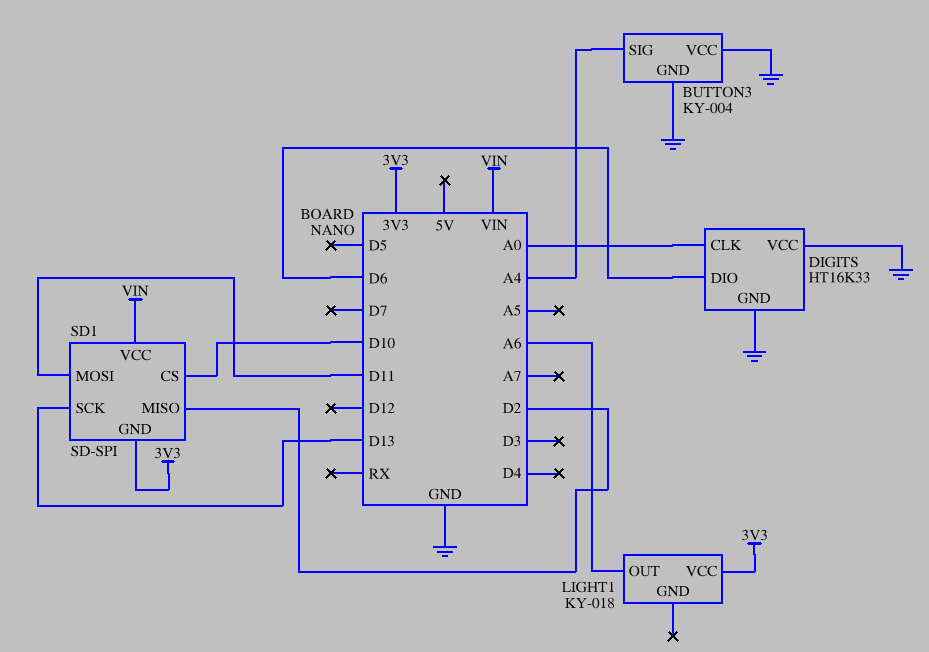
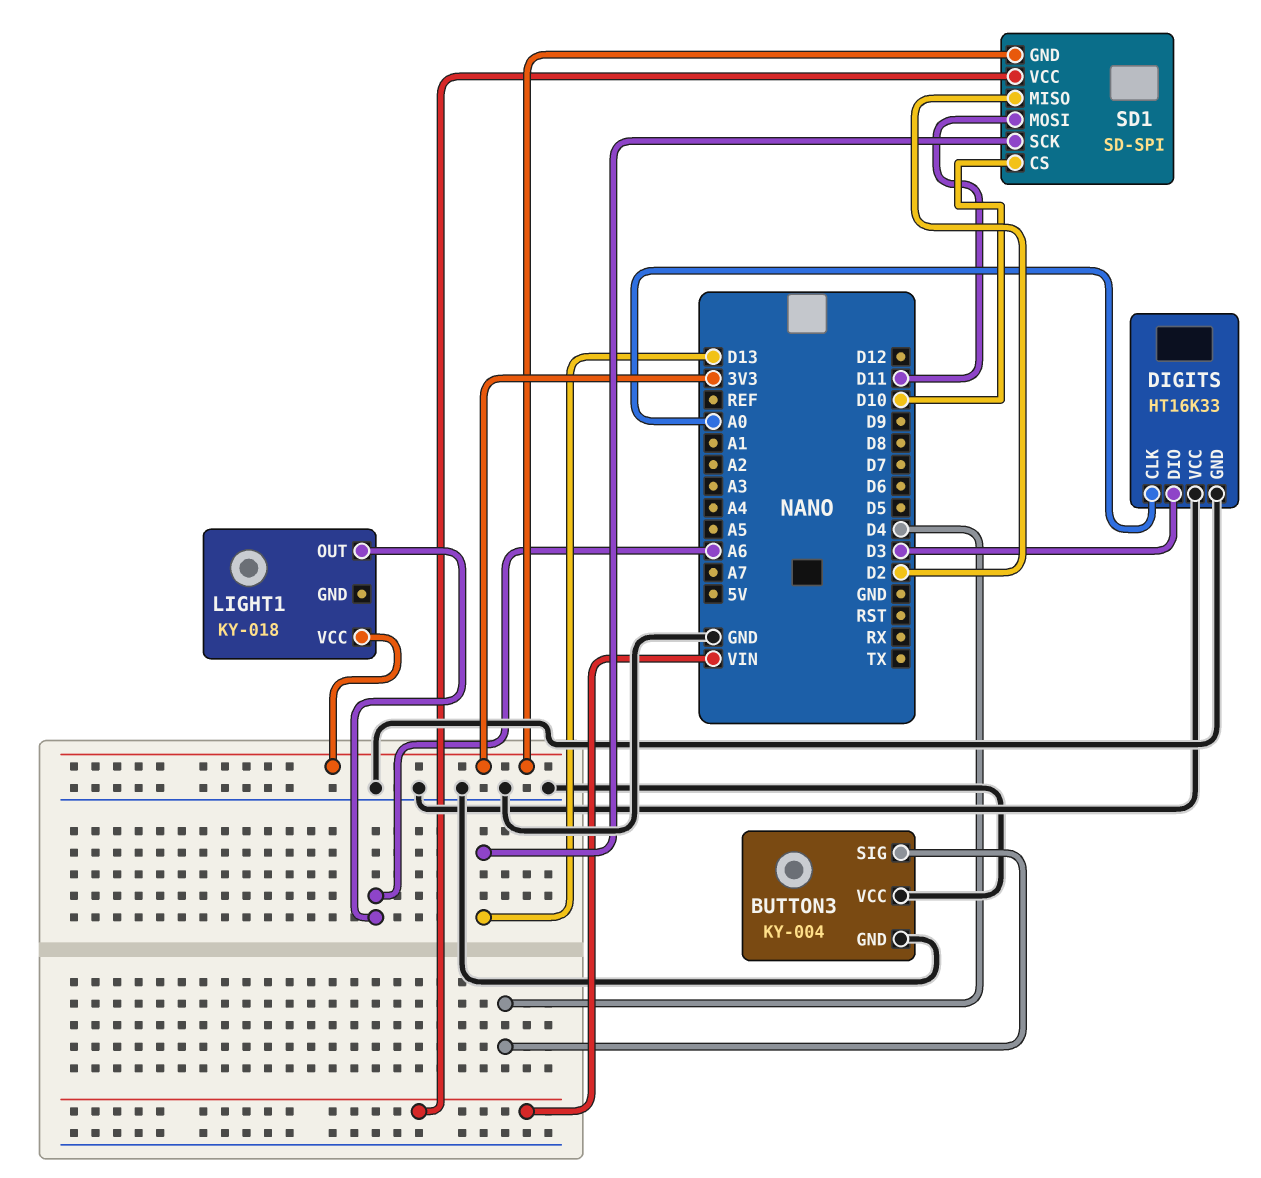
BUTTON3 pin SIG: A4 -> D4
DIGITS pin DIO: D6 -> D3

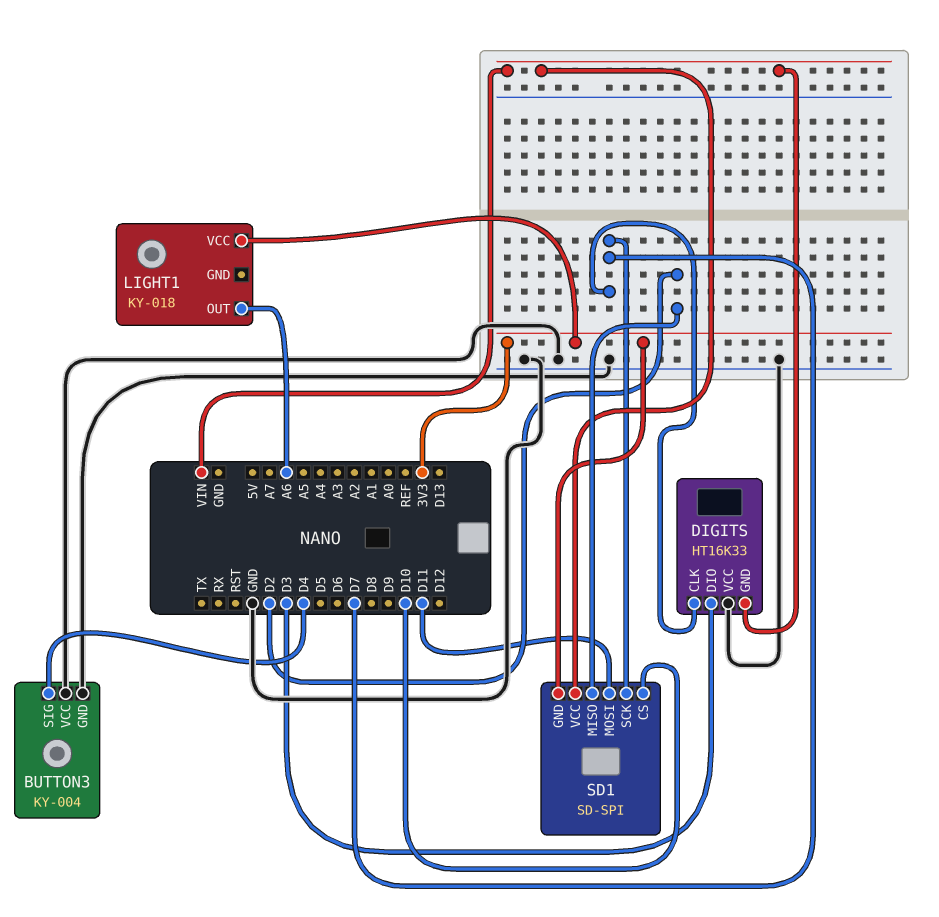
DIGITS pin CLK: A0 -> D7
DIGITS pin GND: GND -> VIN
SD1 pin SCK: D13 -> D7

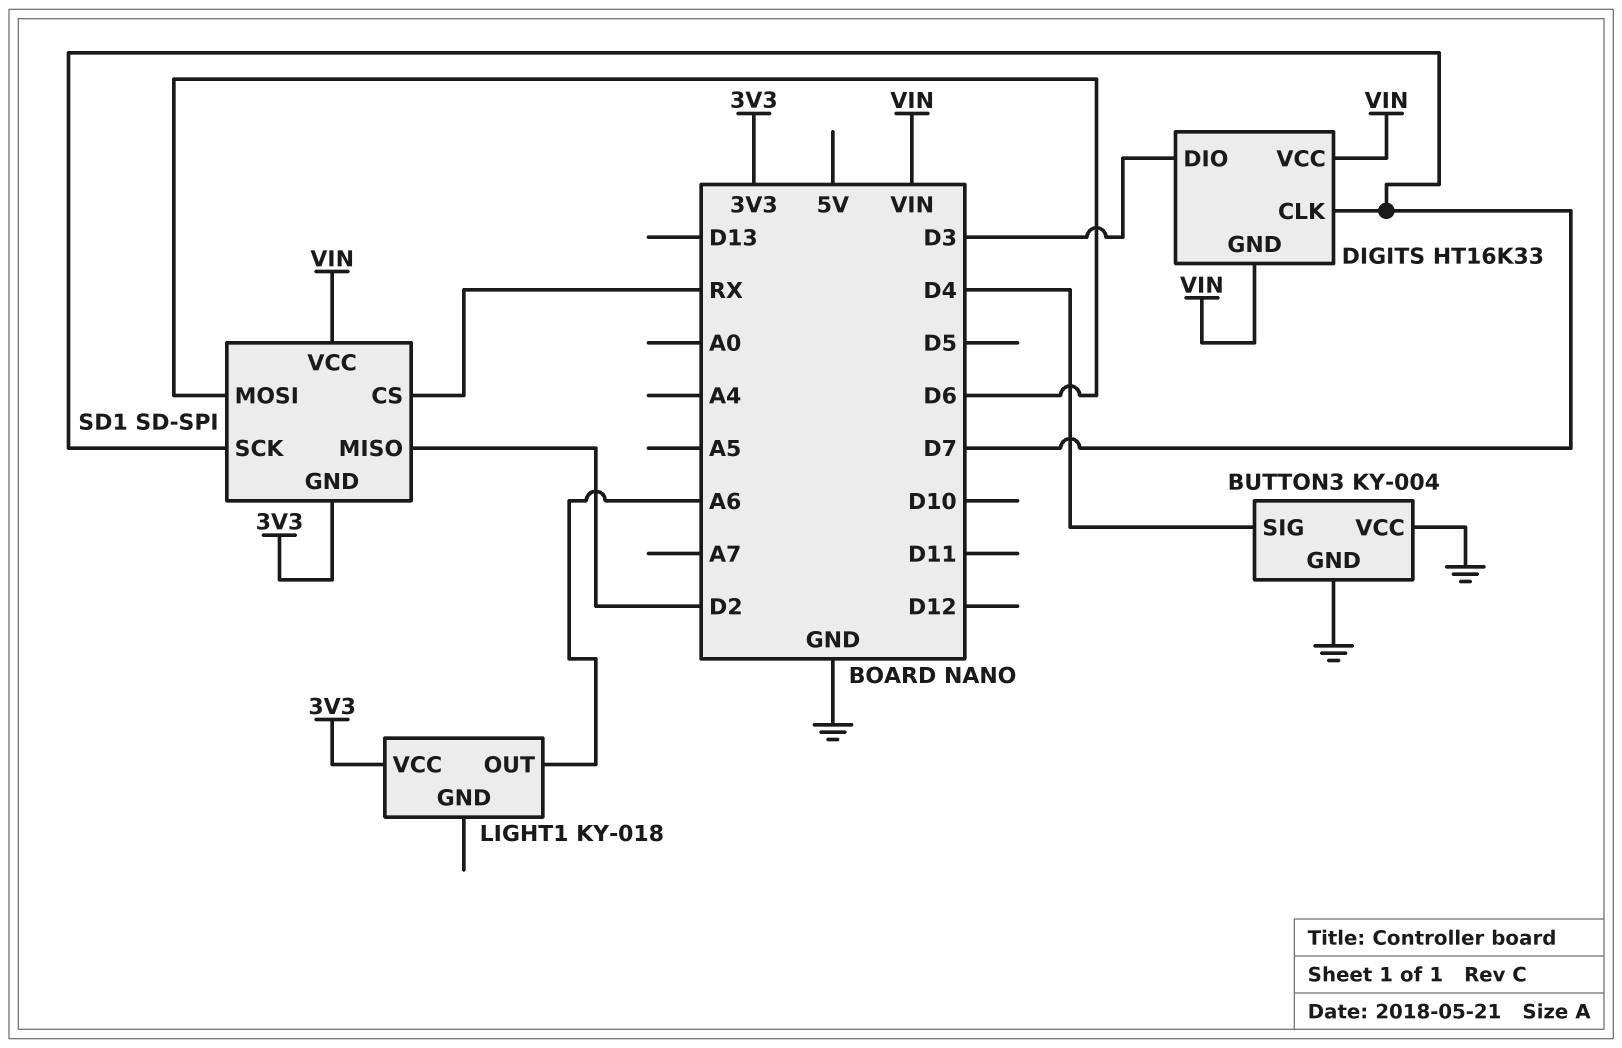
DIGITS pin VCC: GND -> VIN
SD1 pin CS: D10 -> RX
SD1 pin MOSI: D11 -> D6

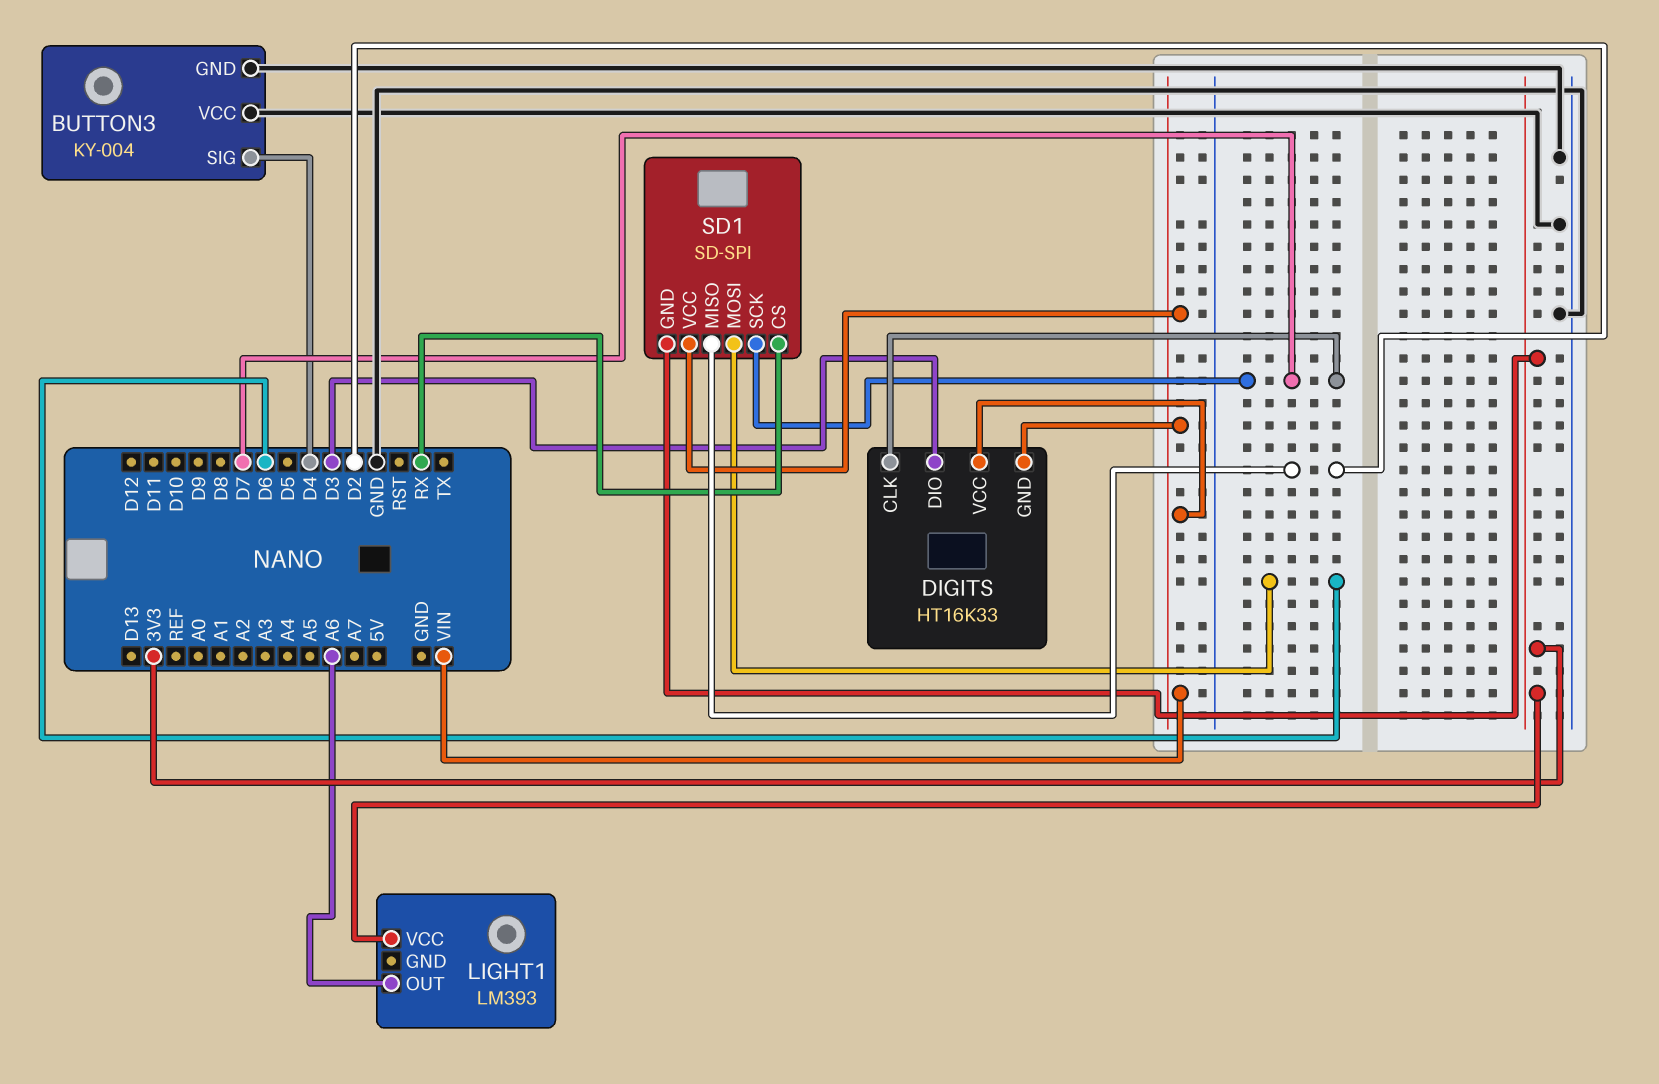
LIGHT1: KY-018 -> LM393

